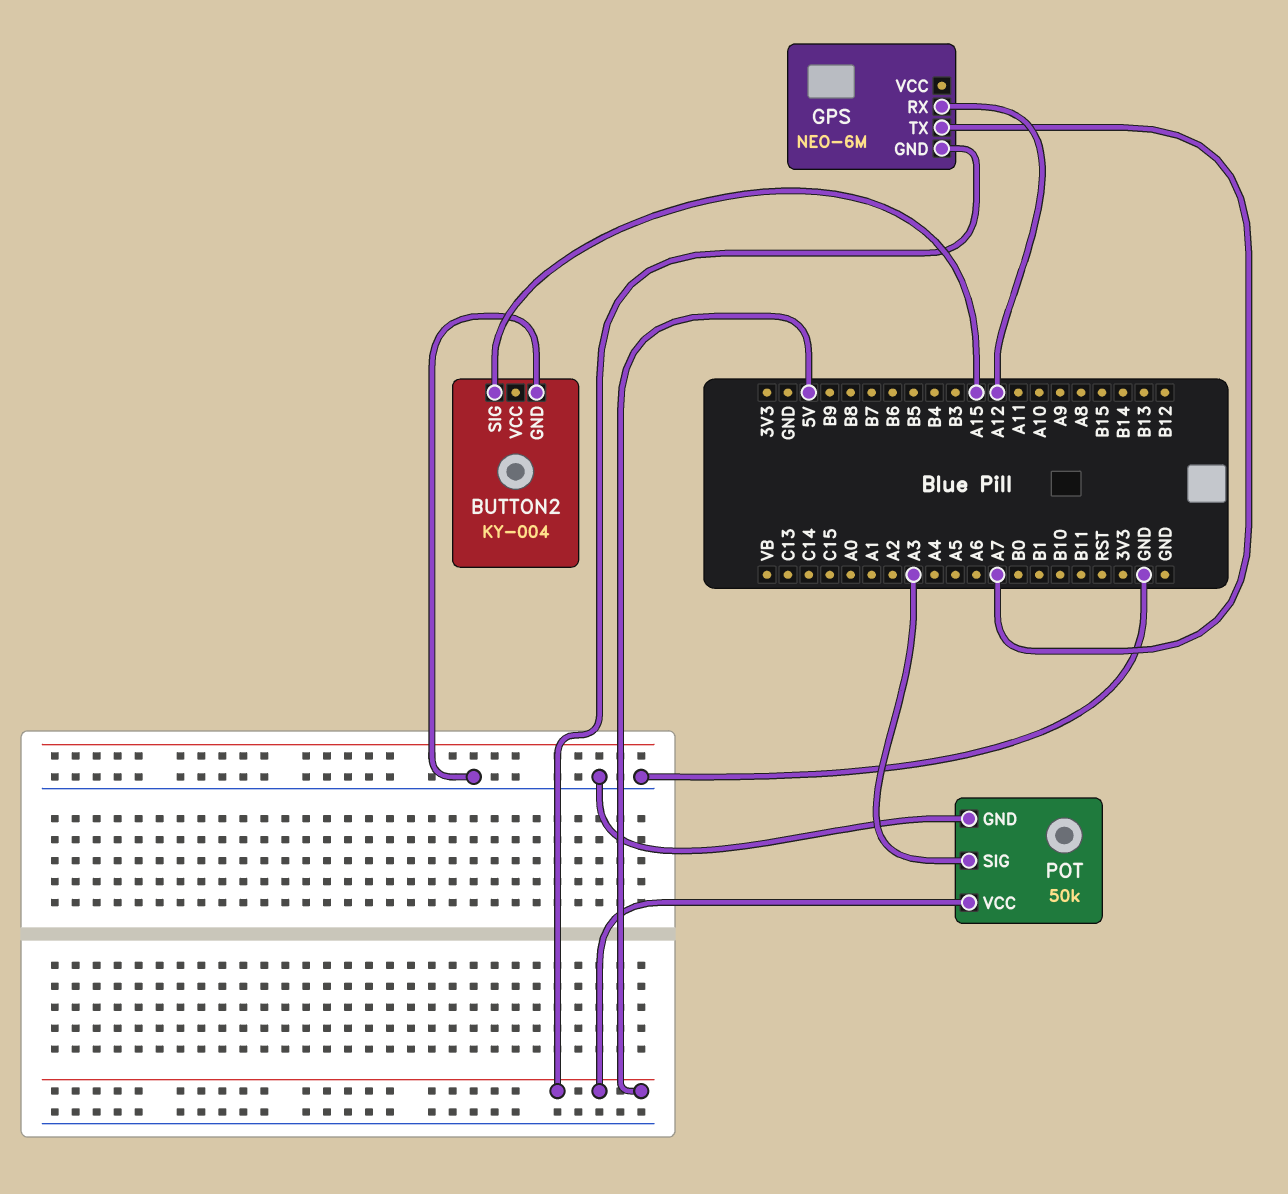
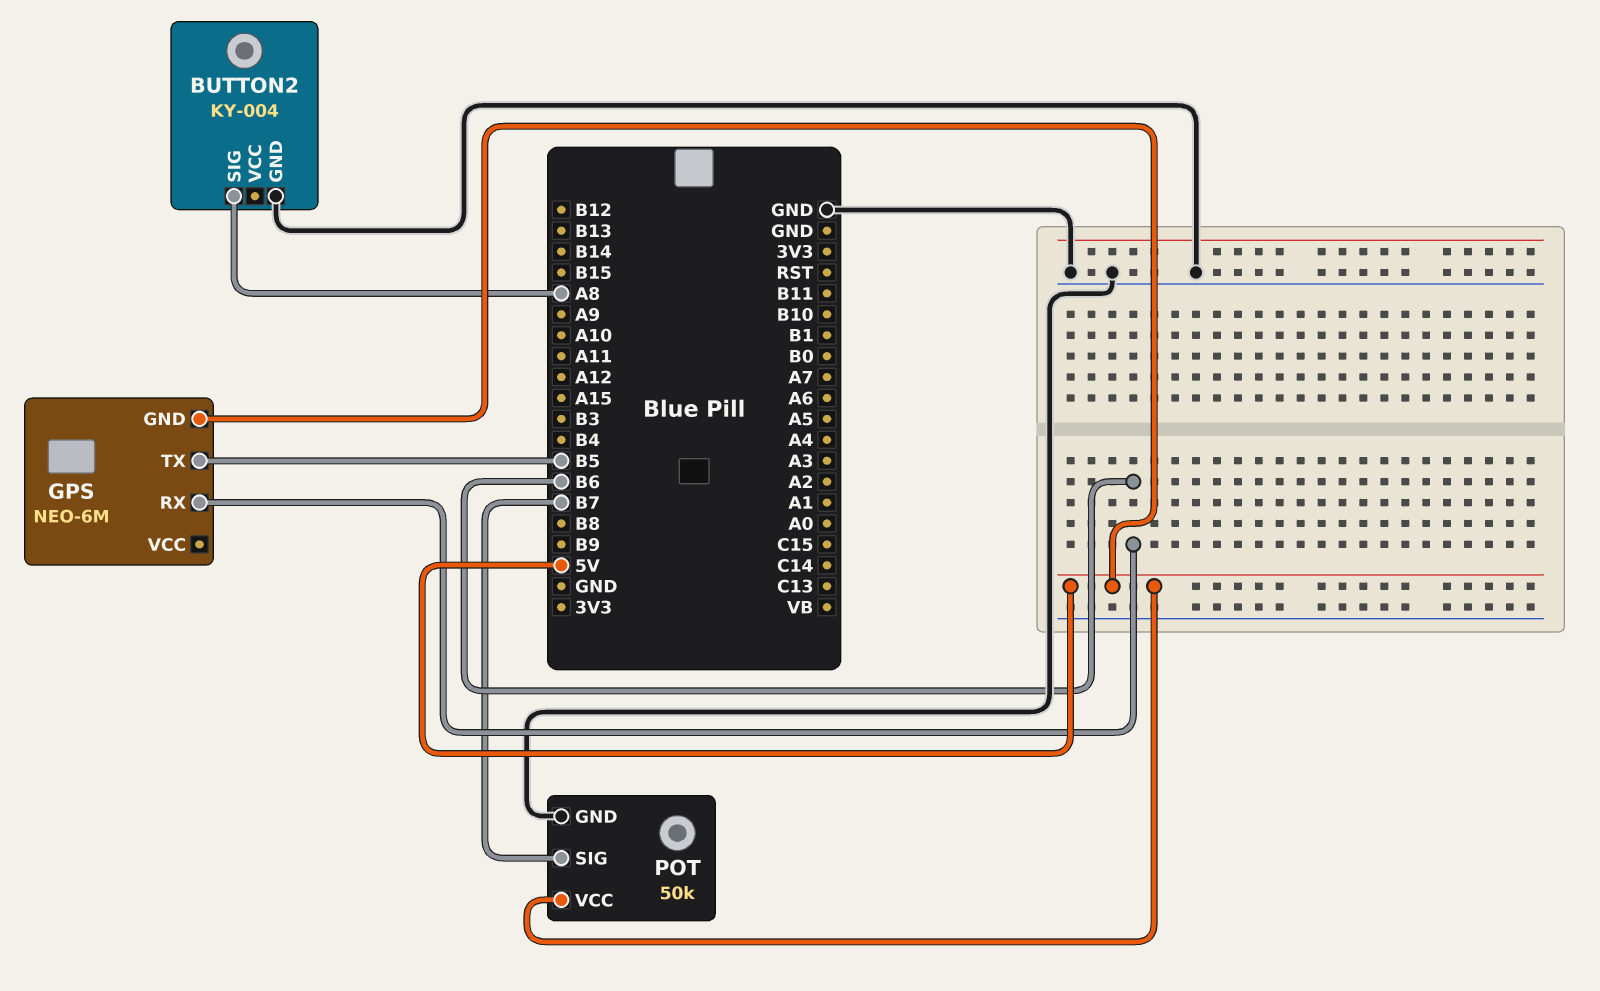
BUTTON2 pin SIG: A15 -> A8
GPS pin RX: A12 -> B6
GPS pin TX: A7 -> B5
POT pin SIG: A3 -> B7

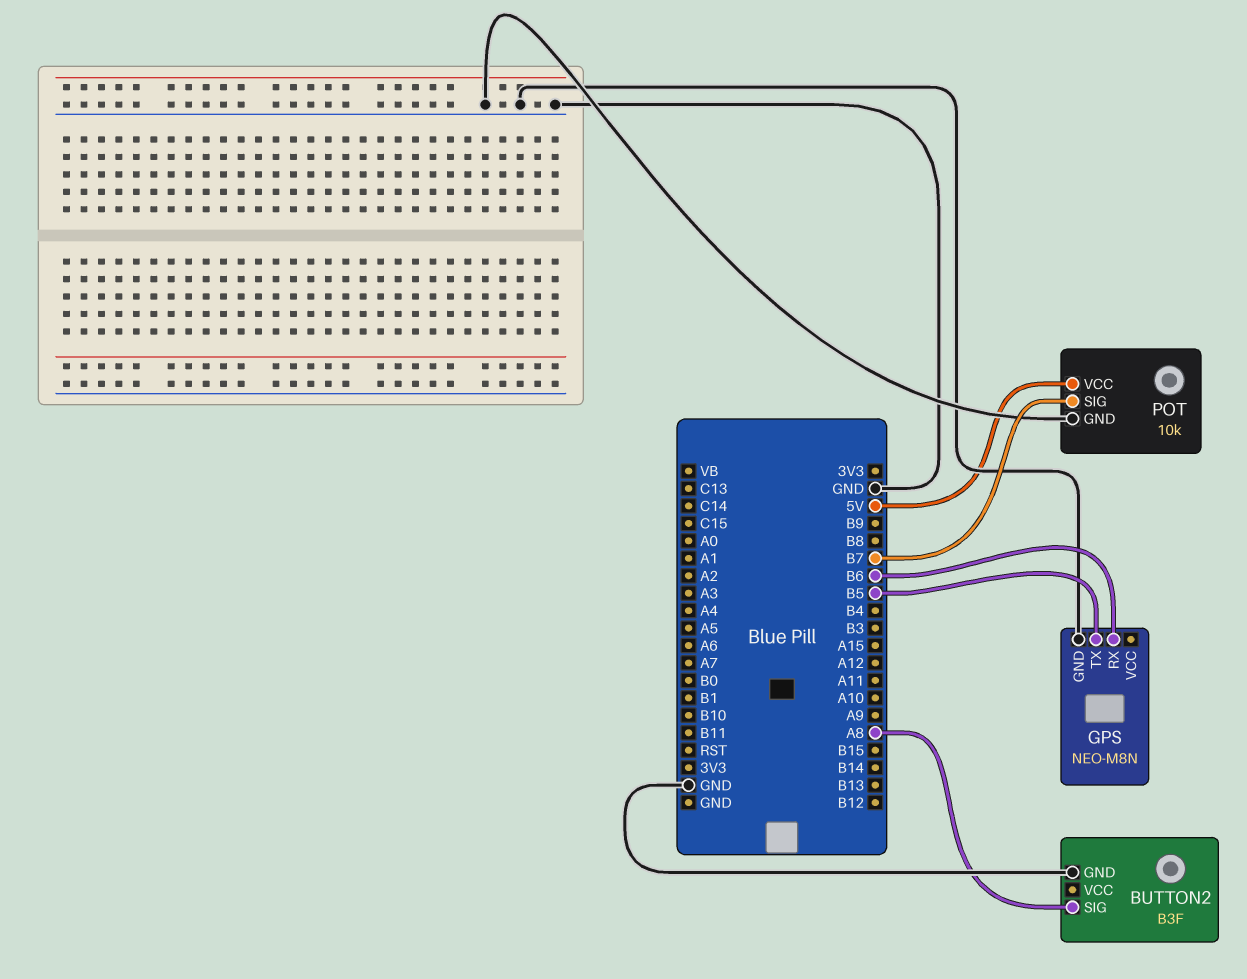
BUTTON2: KY-004 -> B3F
GPS: NEO-6M -> NEO-M8N
GPS pin GND: 5V -> GND
POT: 50k -> 10k

